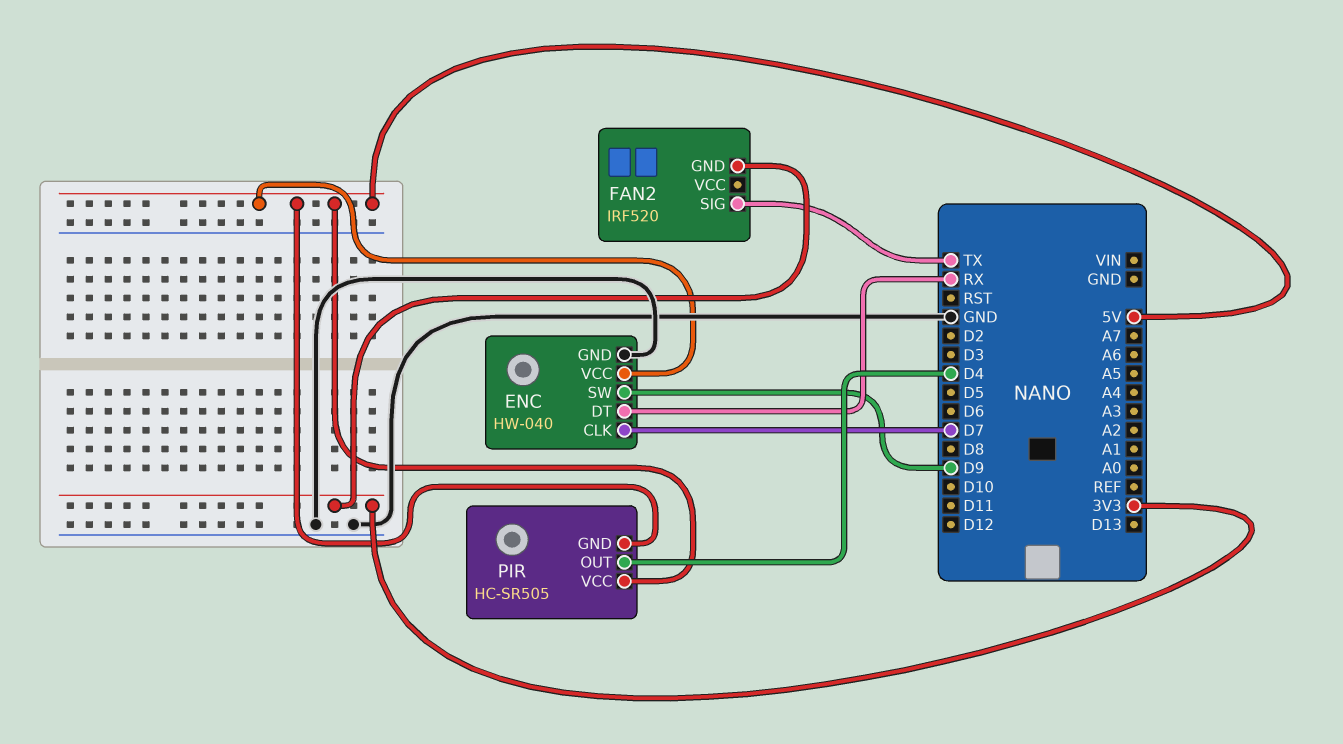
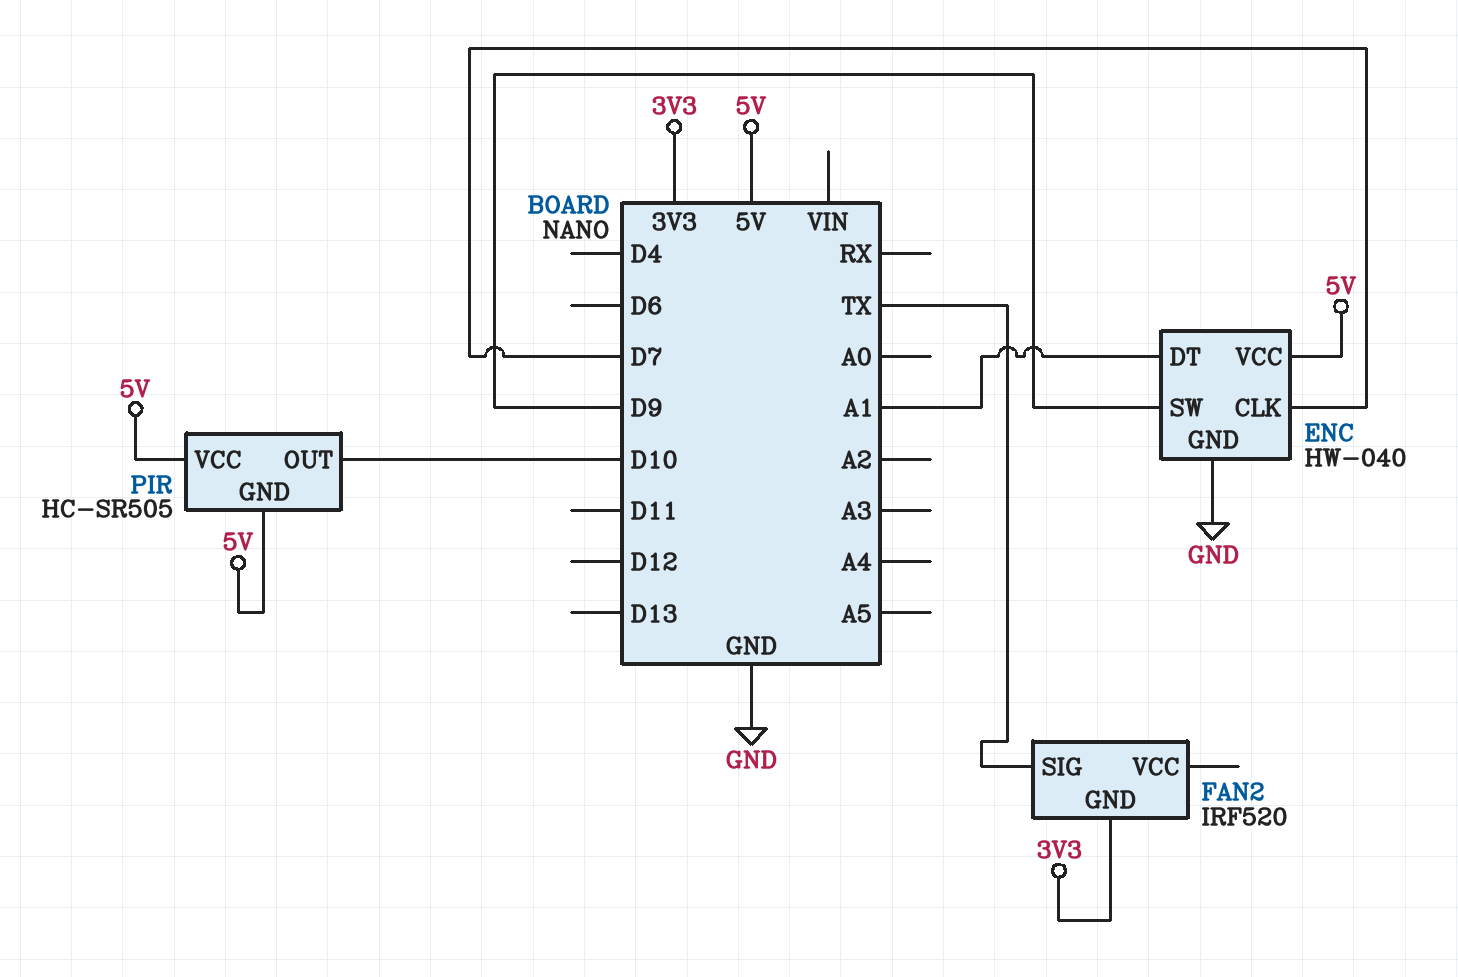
ENC pin DT: RX -> A1
PIR pin OUT: D4 -> D10

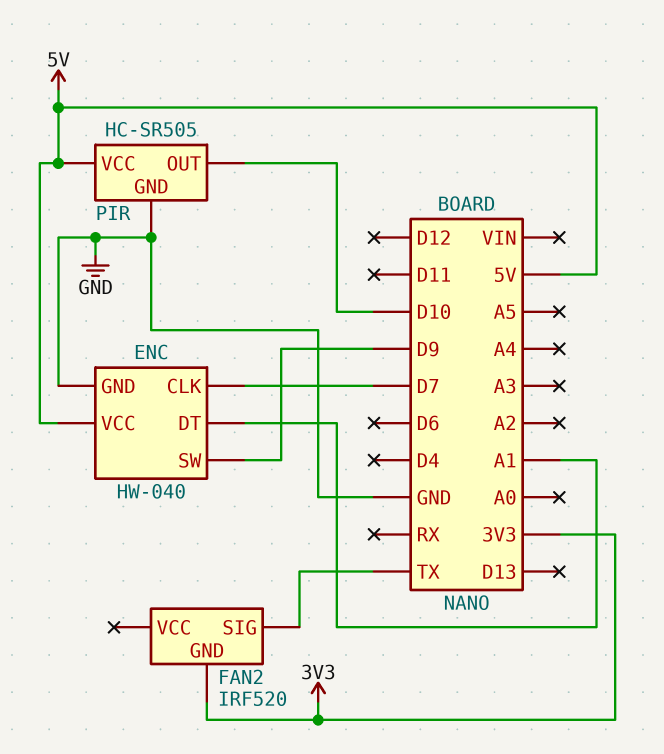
PIR pin GND: 5V -> GND

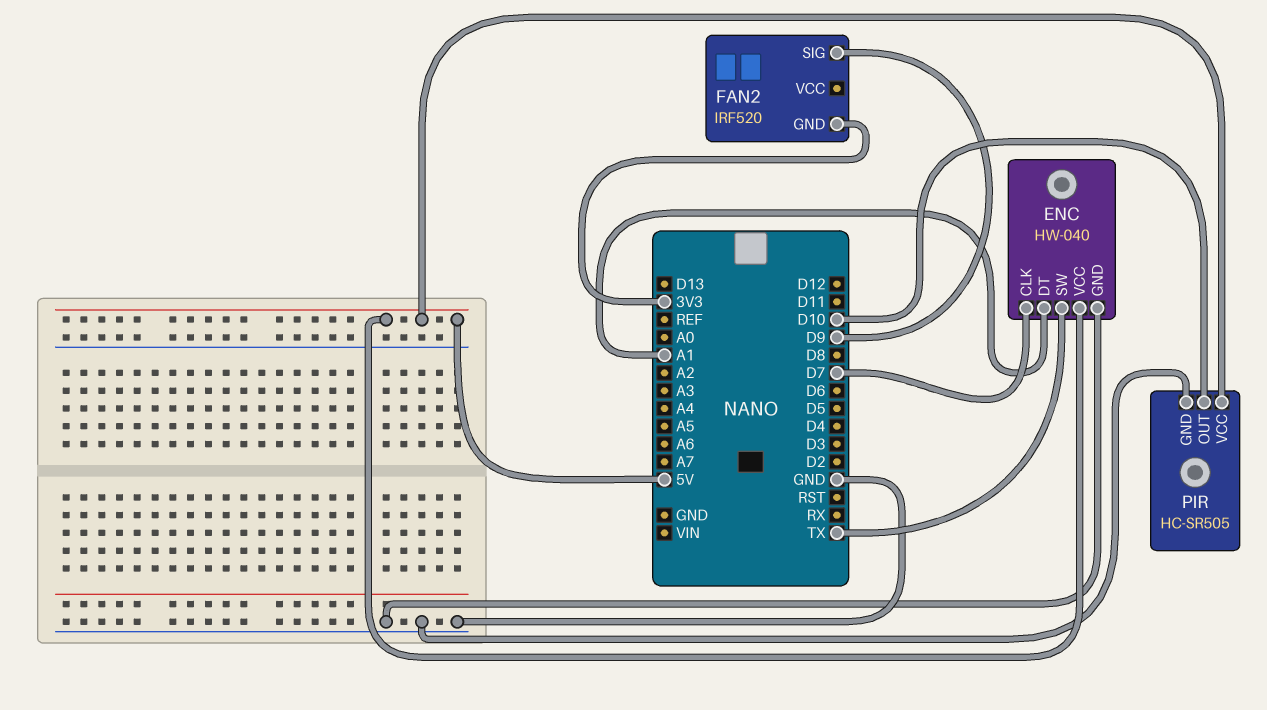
ENC pin SW: D9 -> TX
FAN2 pin SIG: TX -> D9

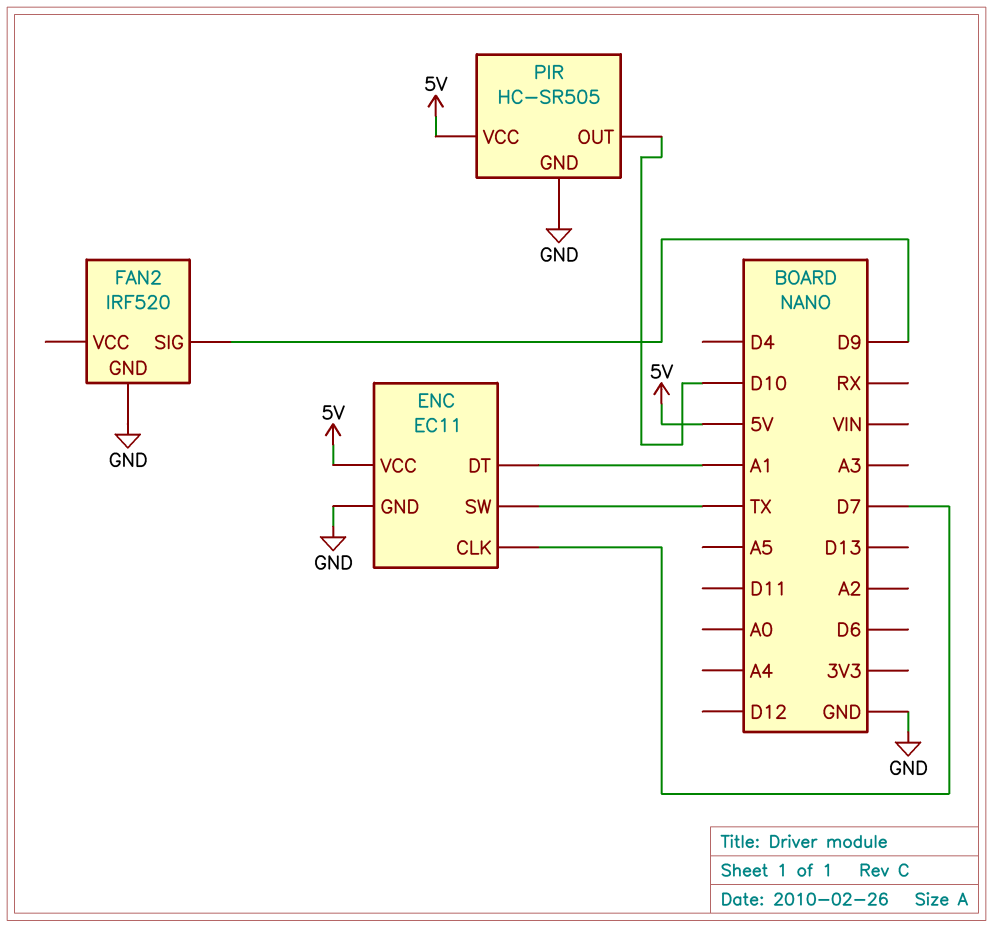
ENC: HW-040 -> EC11
FAN2 pin GND: 3V3 -> GND

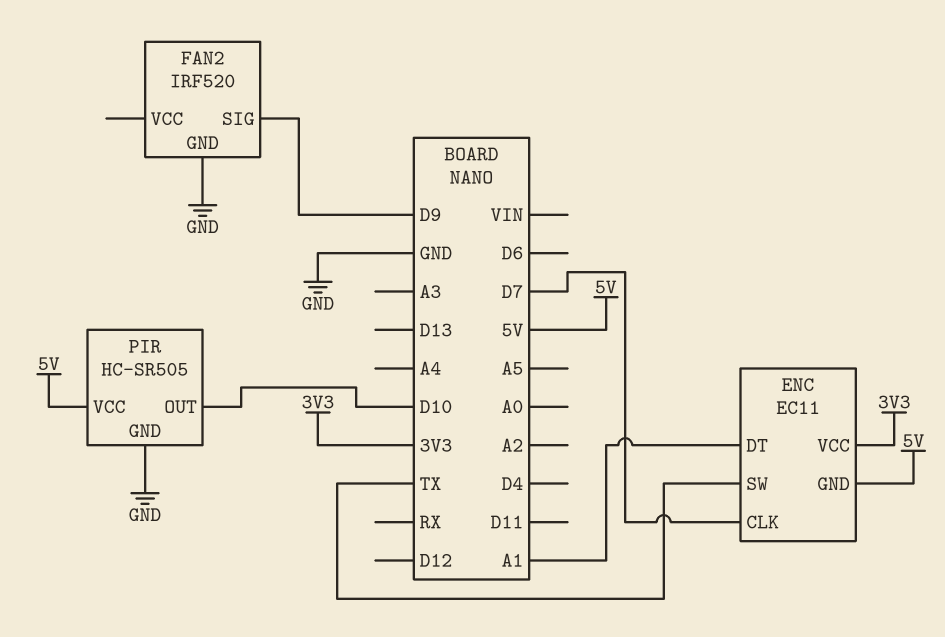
ENC pin GND: GND -> 5V
ENC pin VCC: 5V -> 3V3

